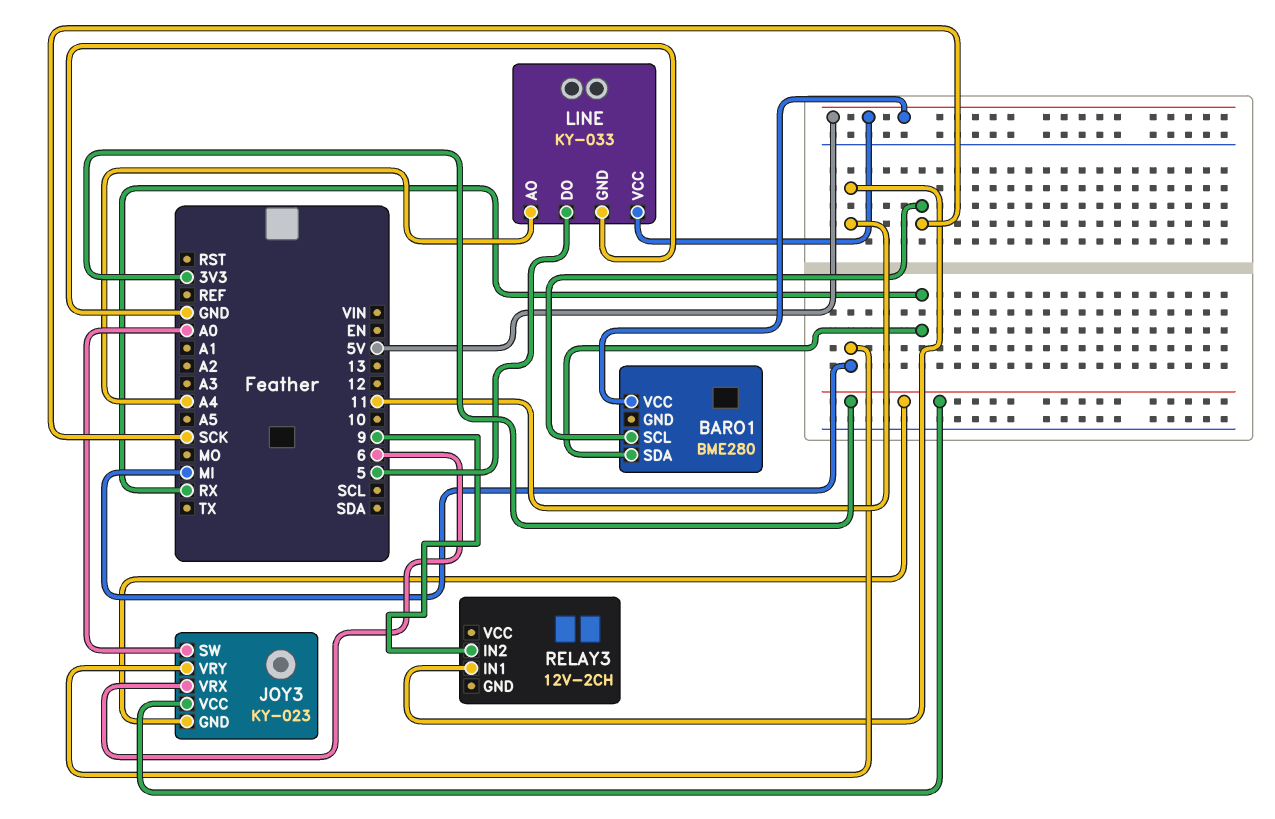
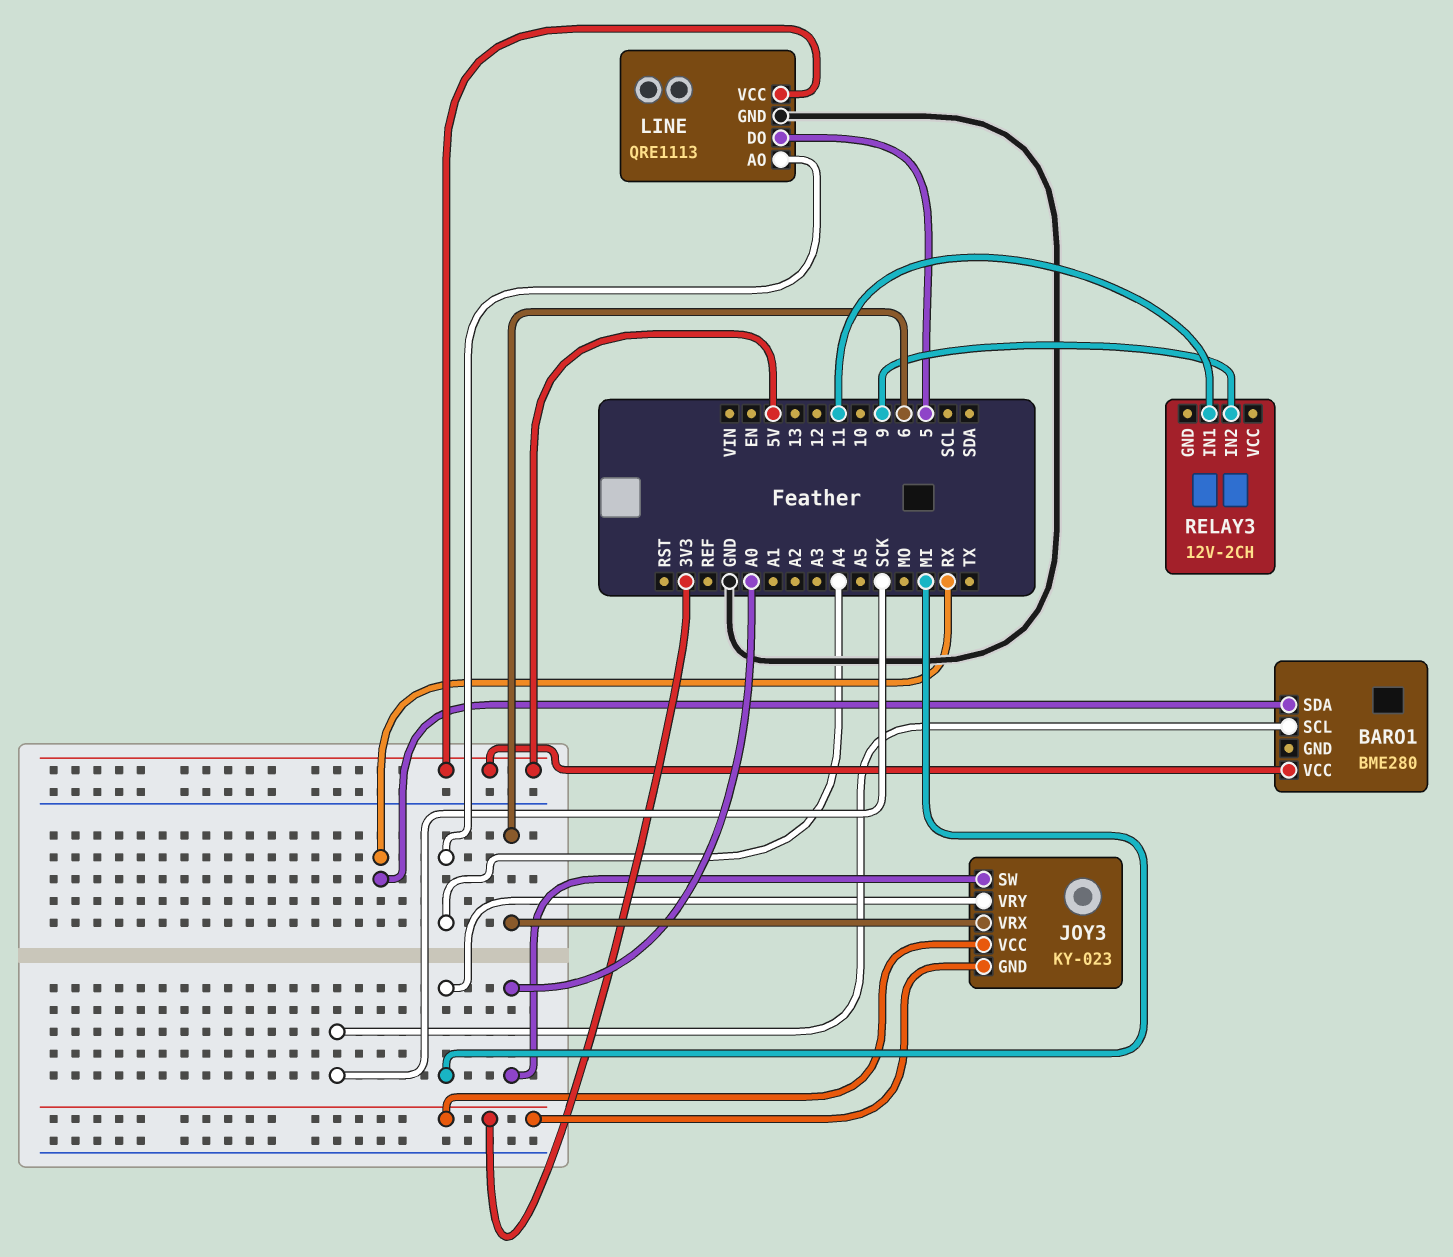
LINE: KY-033 -> QRE1113

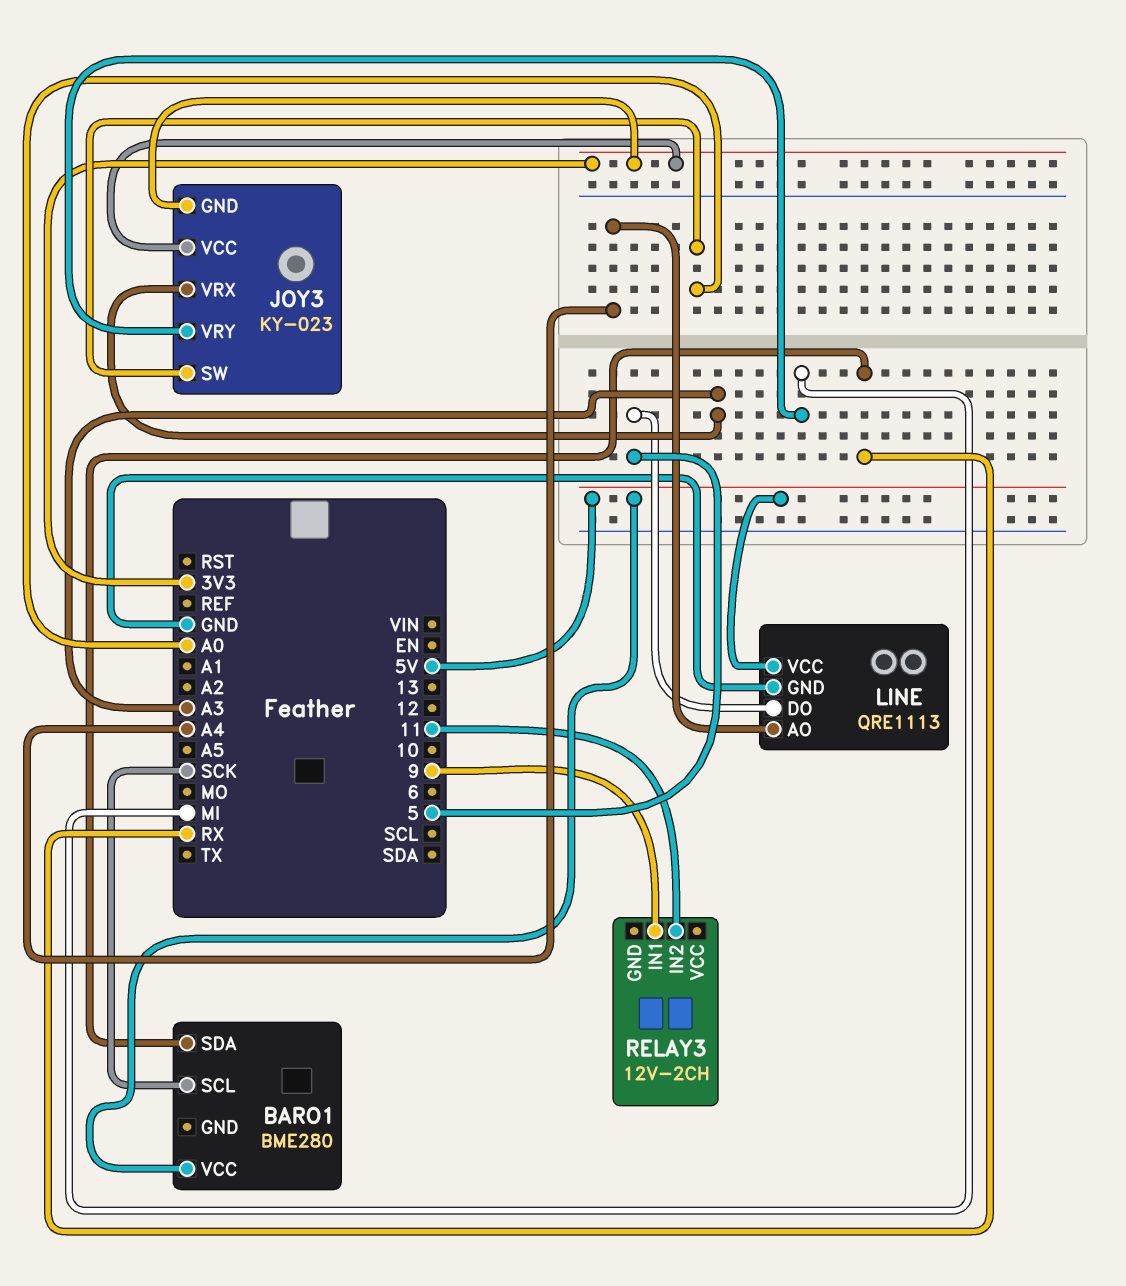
JOY3 pin VRX: 6 -> A3
RELAY3 pin IN1: 11 -> 9
RELAY3 pin IN2: 9 -> 11

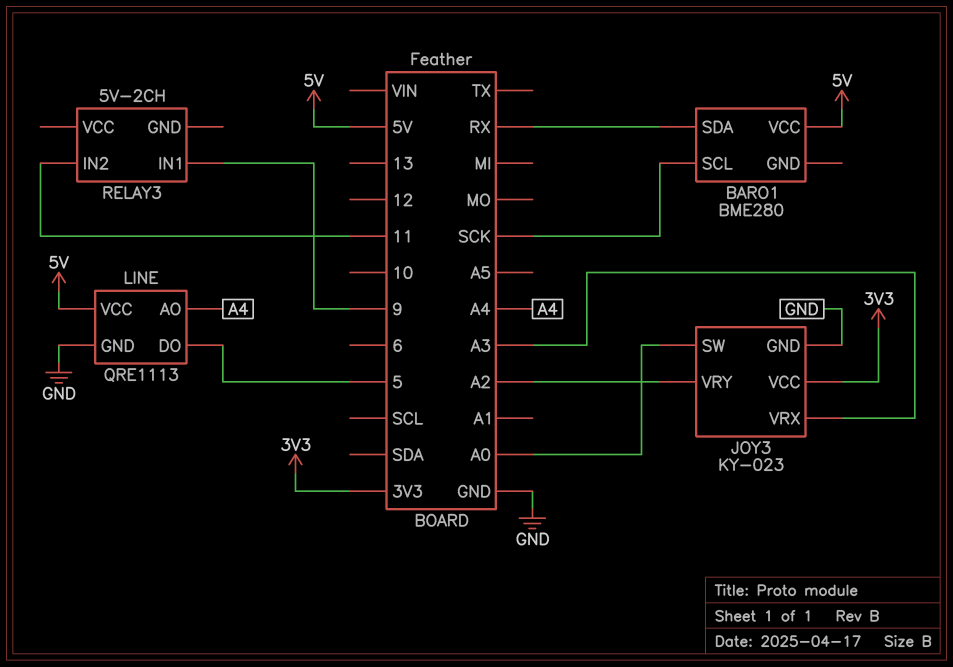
JOY3 pin GND: 3V3 -> GND
JOY3 pin VRY: MI -> A2
RELAY3: 12V-2CH -> 5V-2CH

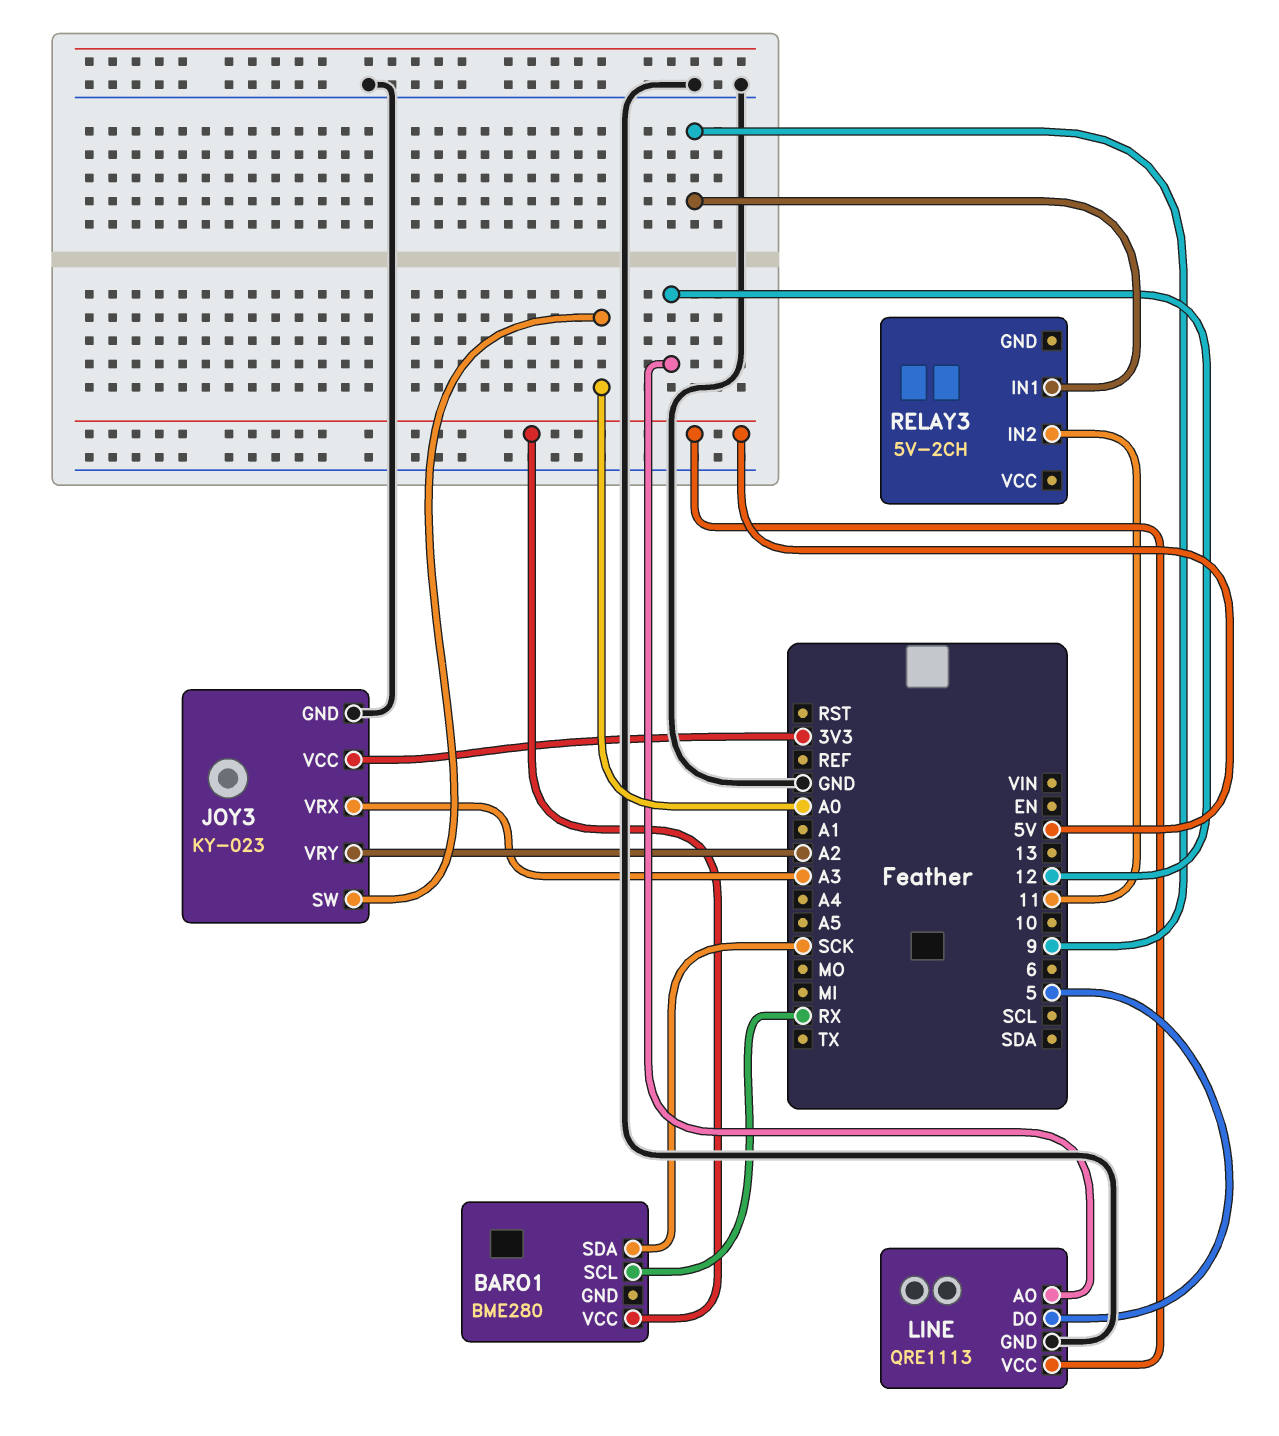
BARO1 pin SCL: SCK -> RX
BARO1 pin SDA: RX -> SCK
LINE pin AO: A4 -> 12

